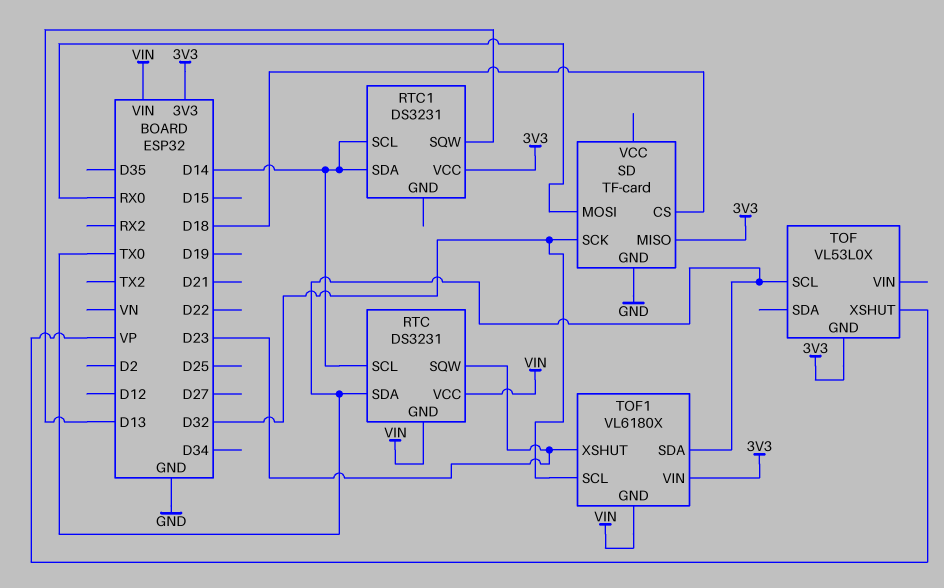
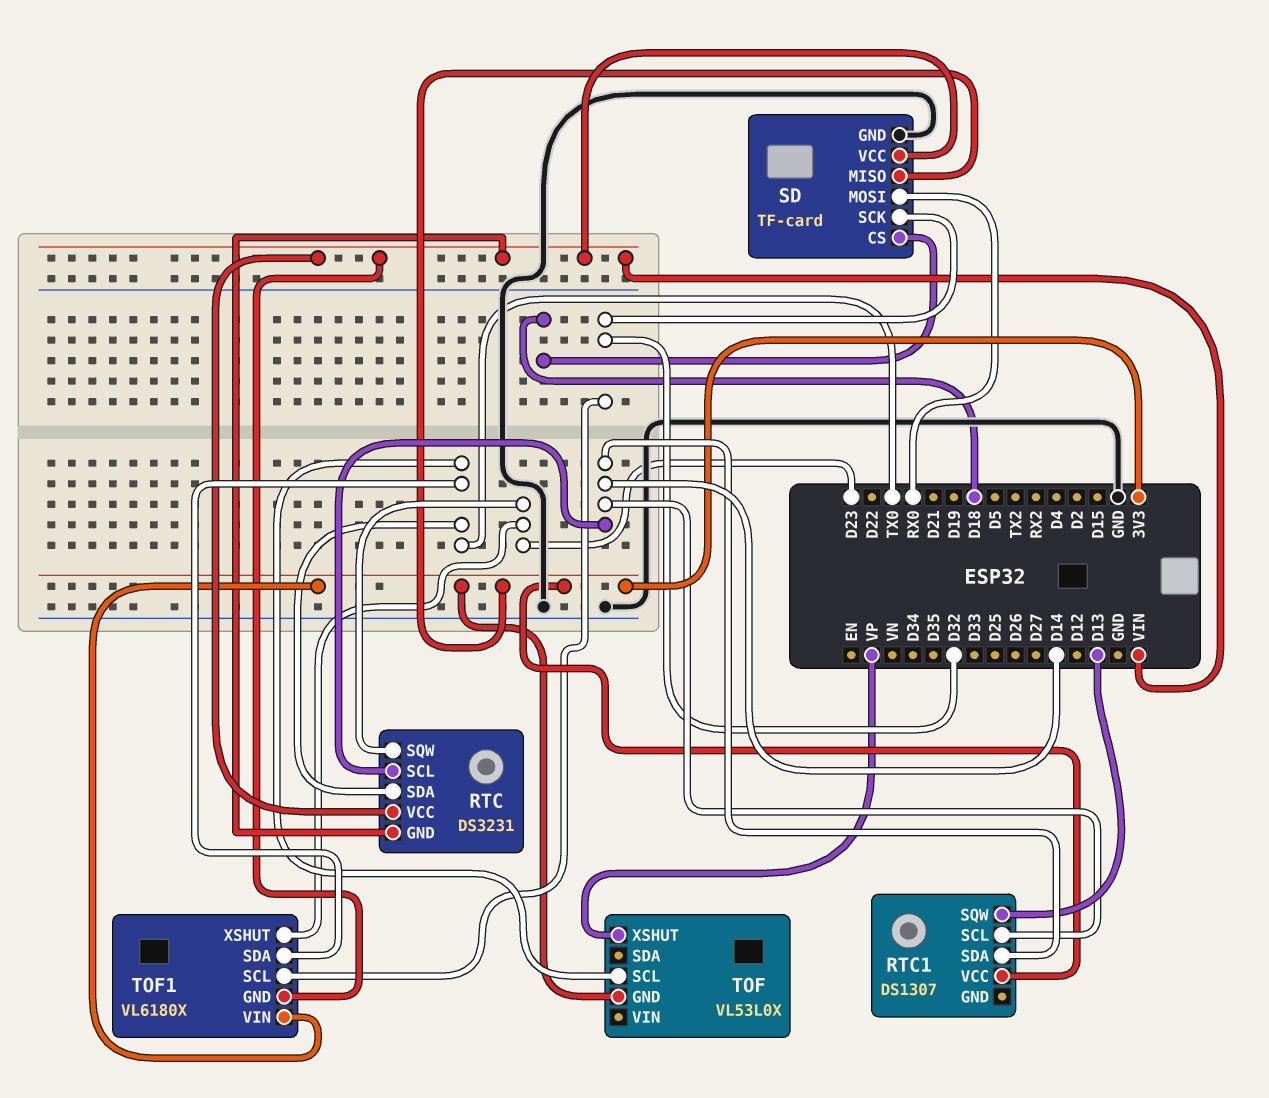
RTC1: DS3231 -> DS1307
SD pin VCC: none -> VIN

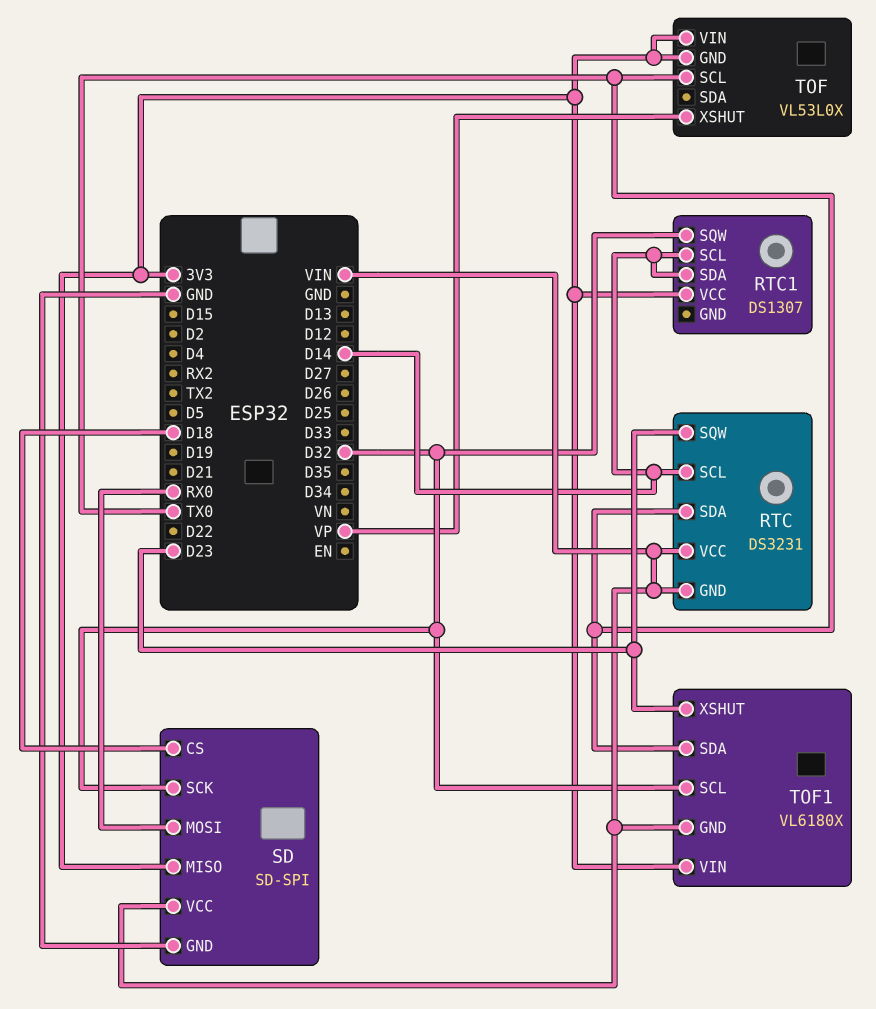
RTC1 pin SQW: D13 -> D32
SD: TF-card -> SD-SPI
TOF pin VIN: none -> 3V3

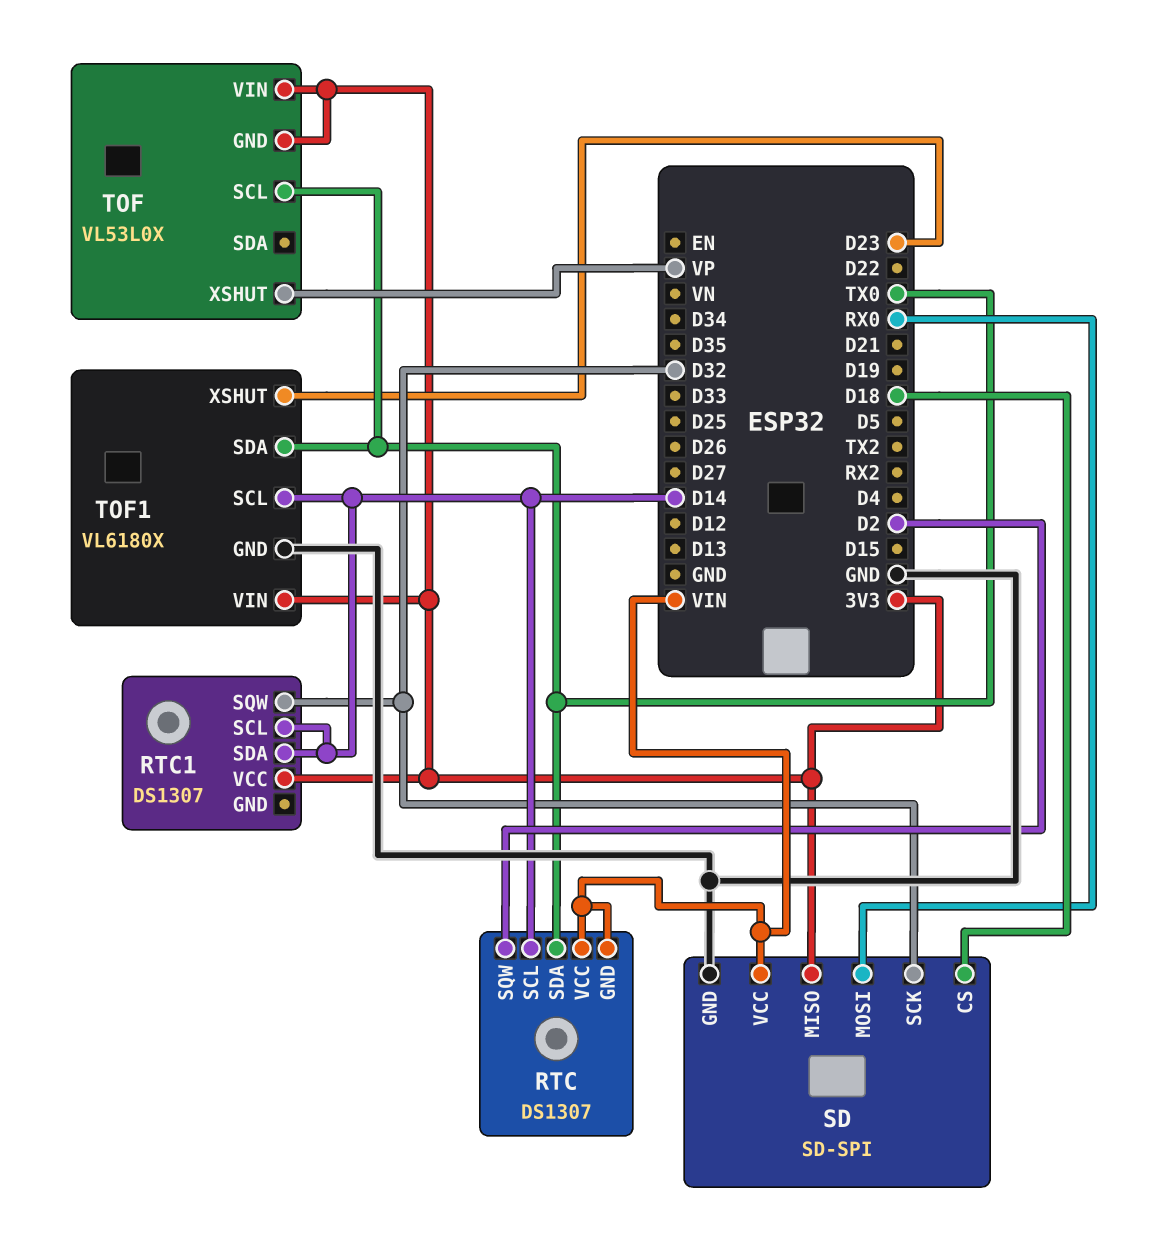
RTC: DS3231 -> DS1307
RTC pin SQW: D23 -> D2
TOF1 pin GND: VIN -> GND
TOF1 pin SCL: D32 -> D14

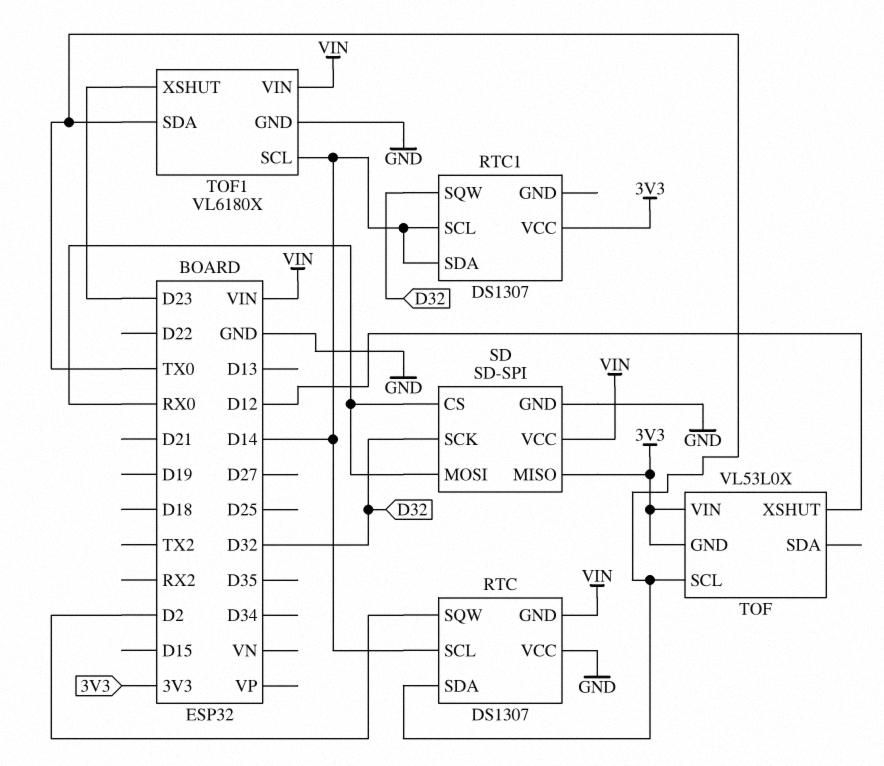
RTC pin VCC: VIN -> GND
SD pin CS: D18 -> RX0
TOF pin XSHUT: VP -> D12
TOF1 pin VIN: 3V3 -> VIN

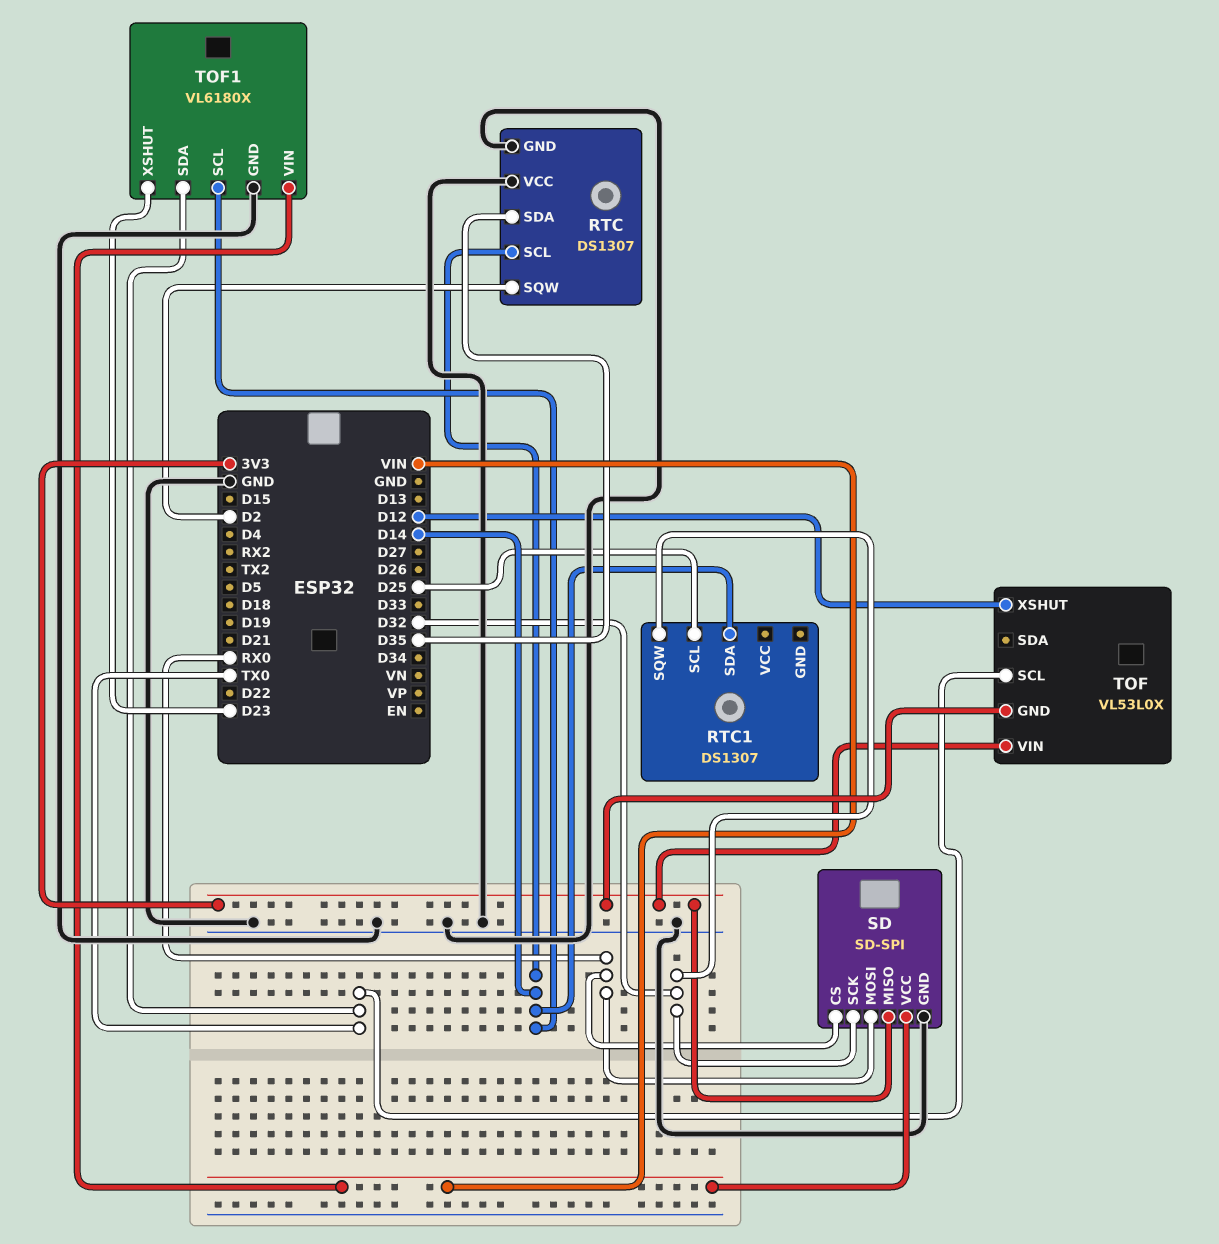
RTC pin GND: VIN -> GND
RTC pin SDA: TX0 -> D35
RTC1 pin SCL: D14 -> D25
RTC1 pin VCC: 3V3 -> none

